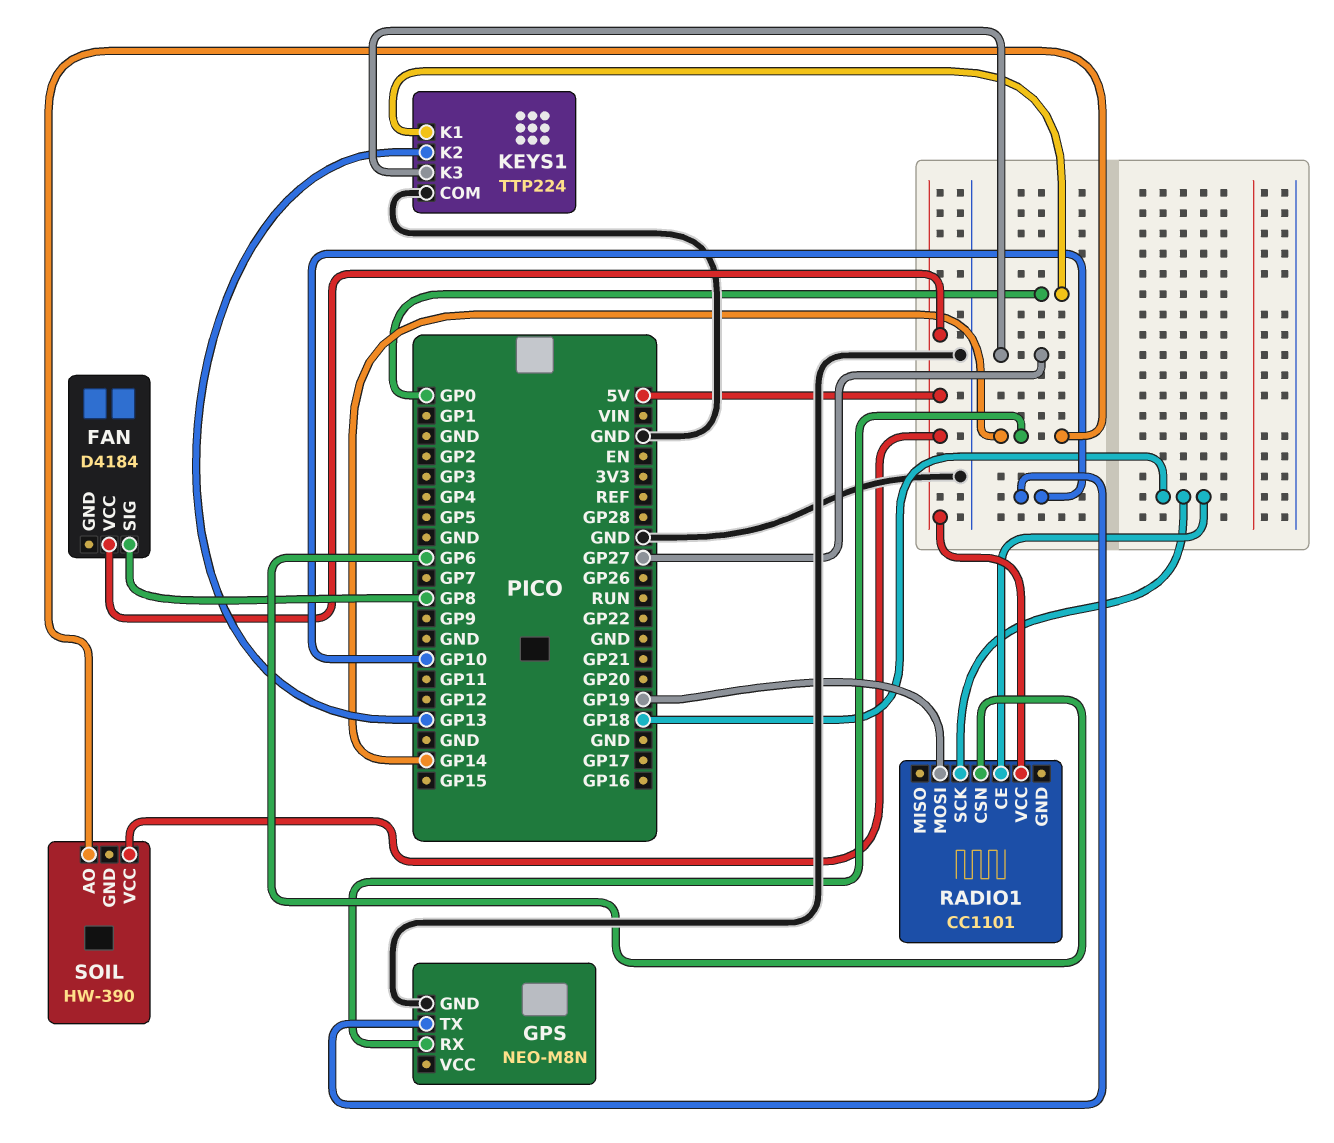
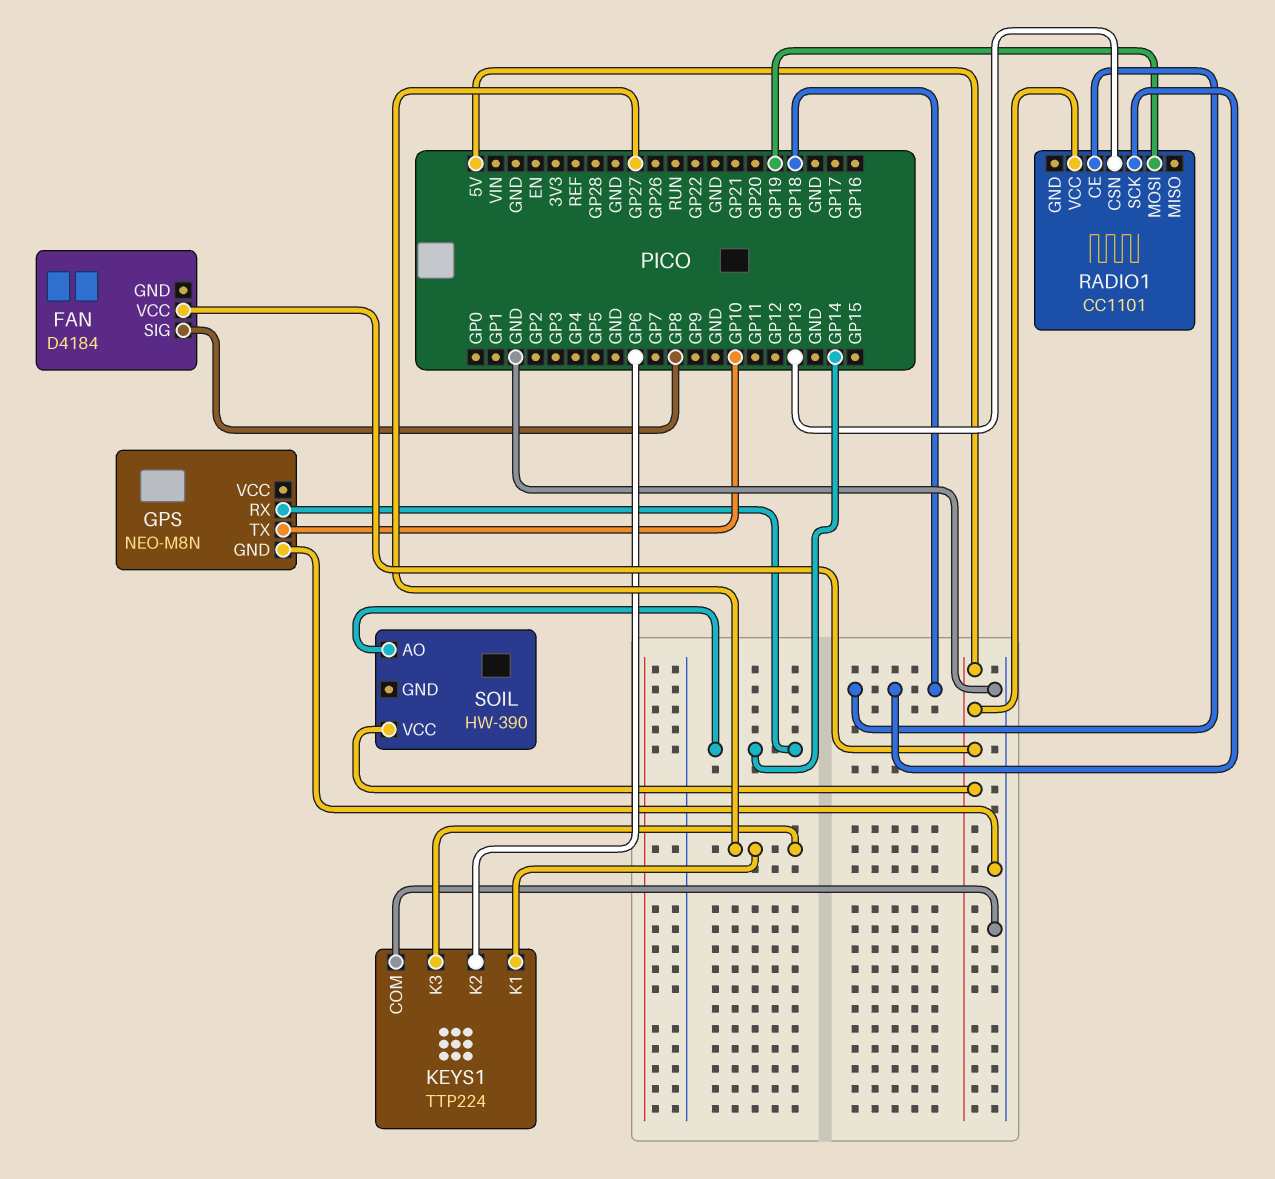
KEYS1 pin K1: GP0 -> GP27
KEYS1 pin K2: GP13 -> GP6
RADIO1 pin CSN: GP6 -> GP13

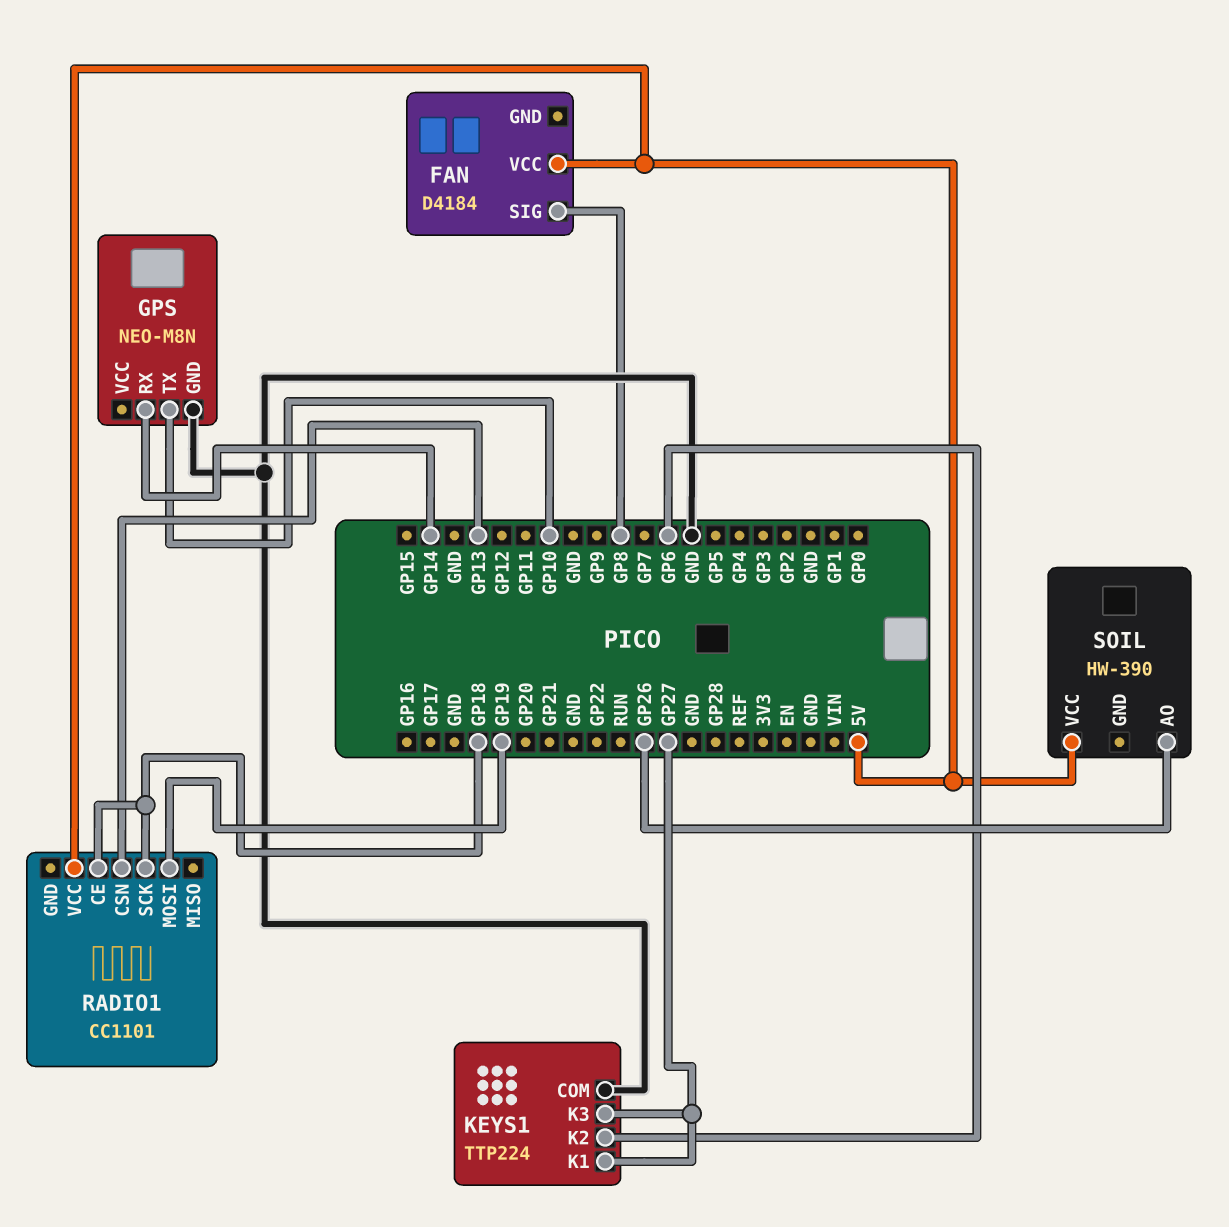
SOIL pin AO: GP14 -> GP26

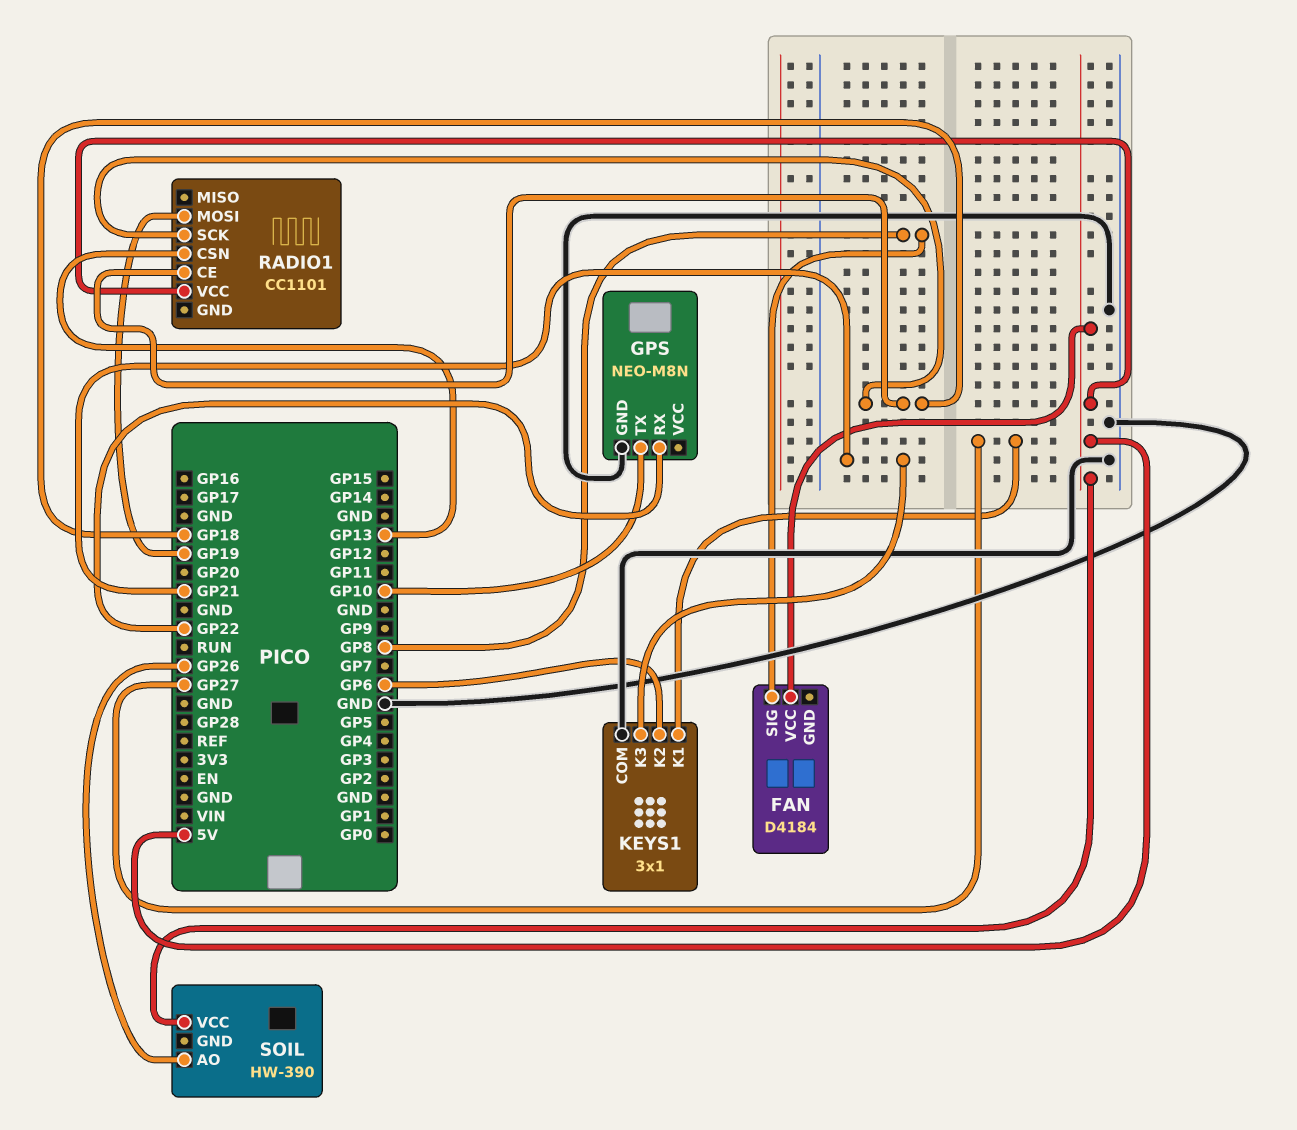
GPS pin RX: GP14 -> GP22
KEYS1: TTP224 -> 3x1
KEYS1 pin K3: GP27 -> GP21

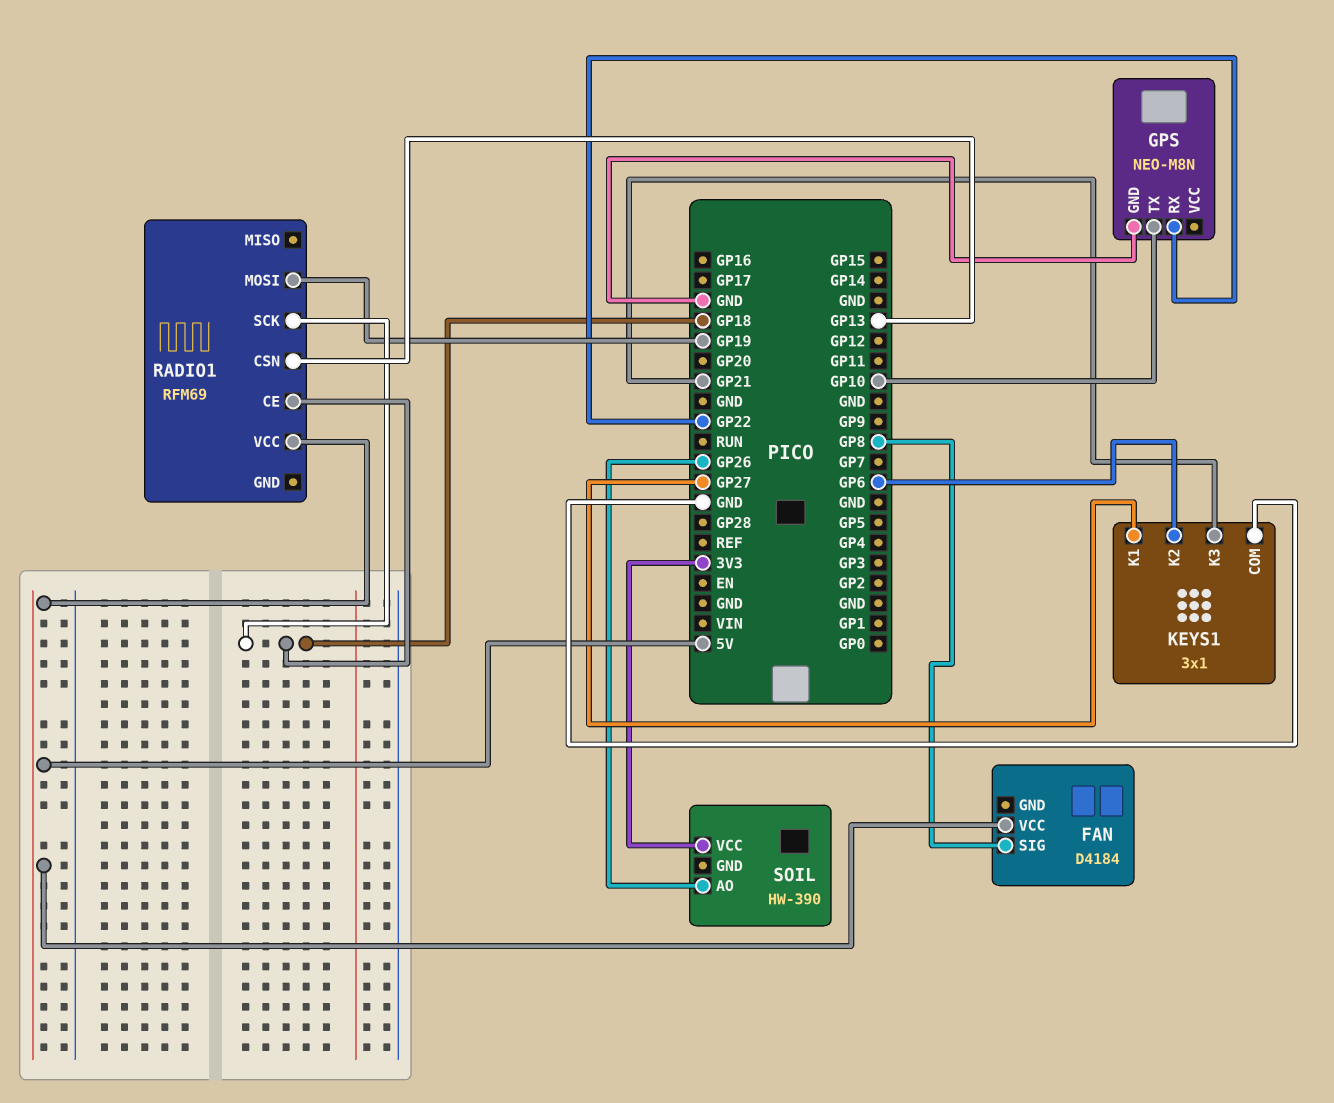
RADIO1: CC1101 -> RFM69
SOIL pin VCC: 5V -> 3V3

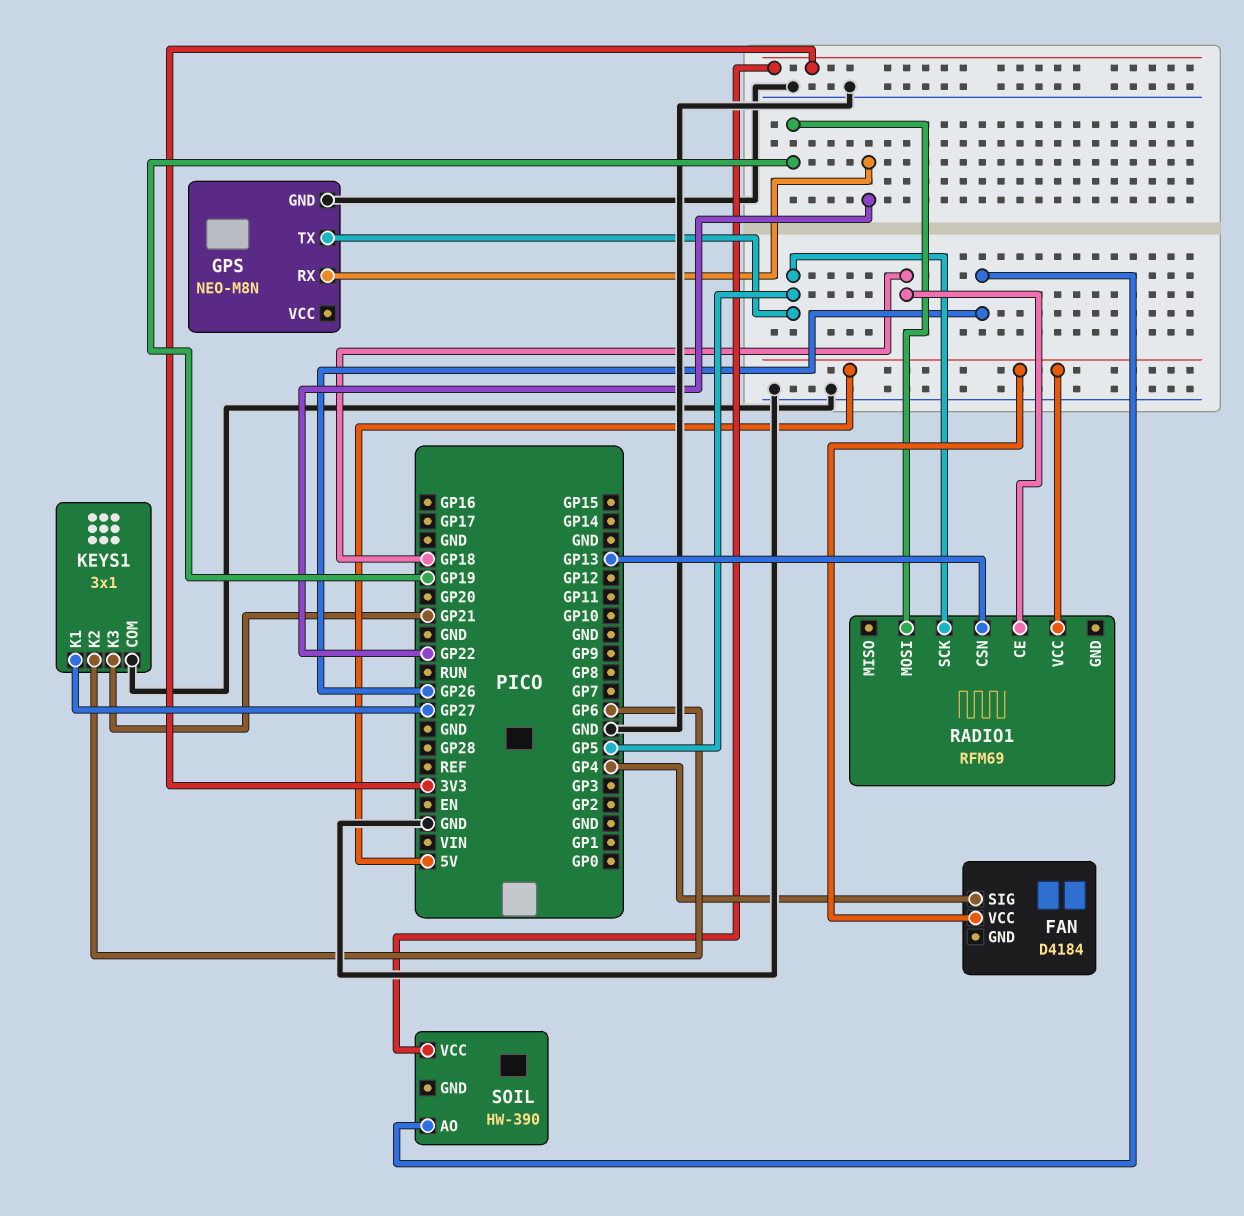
FAN pin SIG: GP8 -> GP4
GPS pin TX: GP10 -> GP5
RADIO1 pin SCK: GP18 -> GP5

